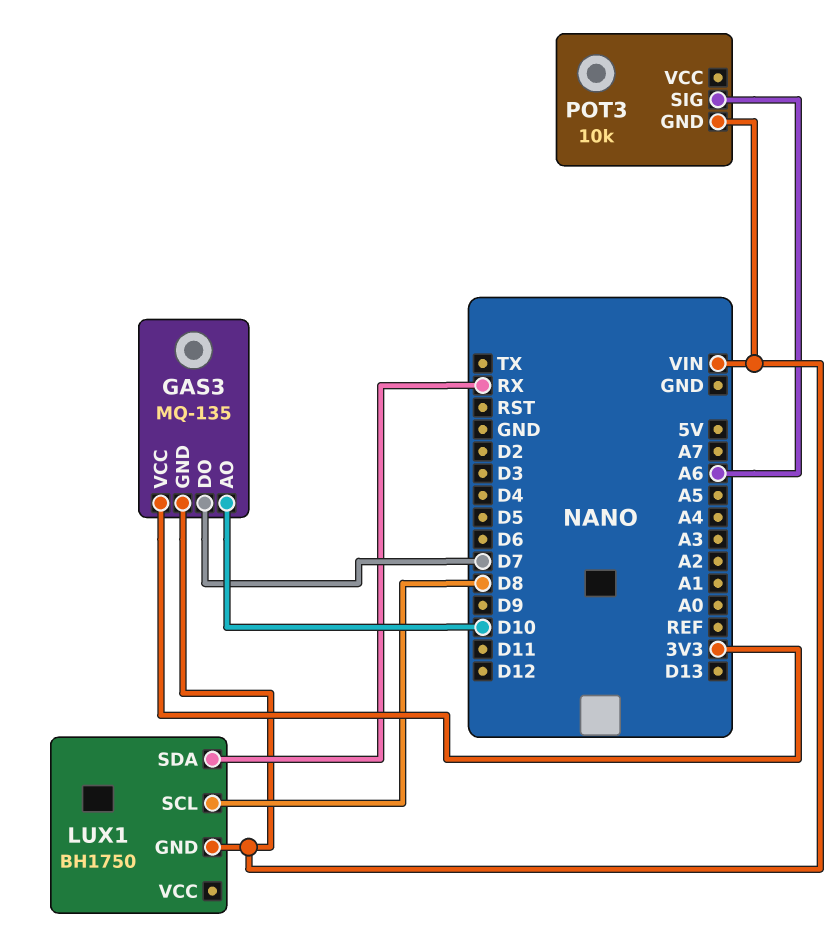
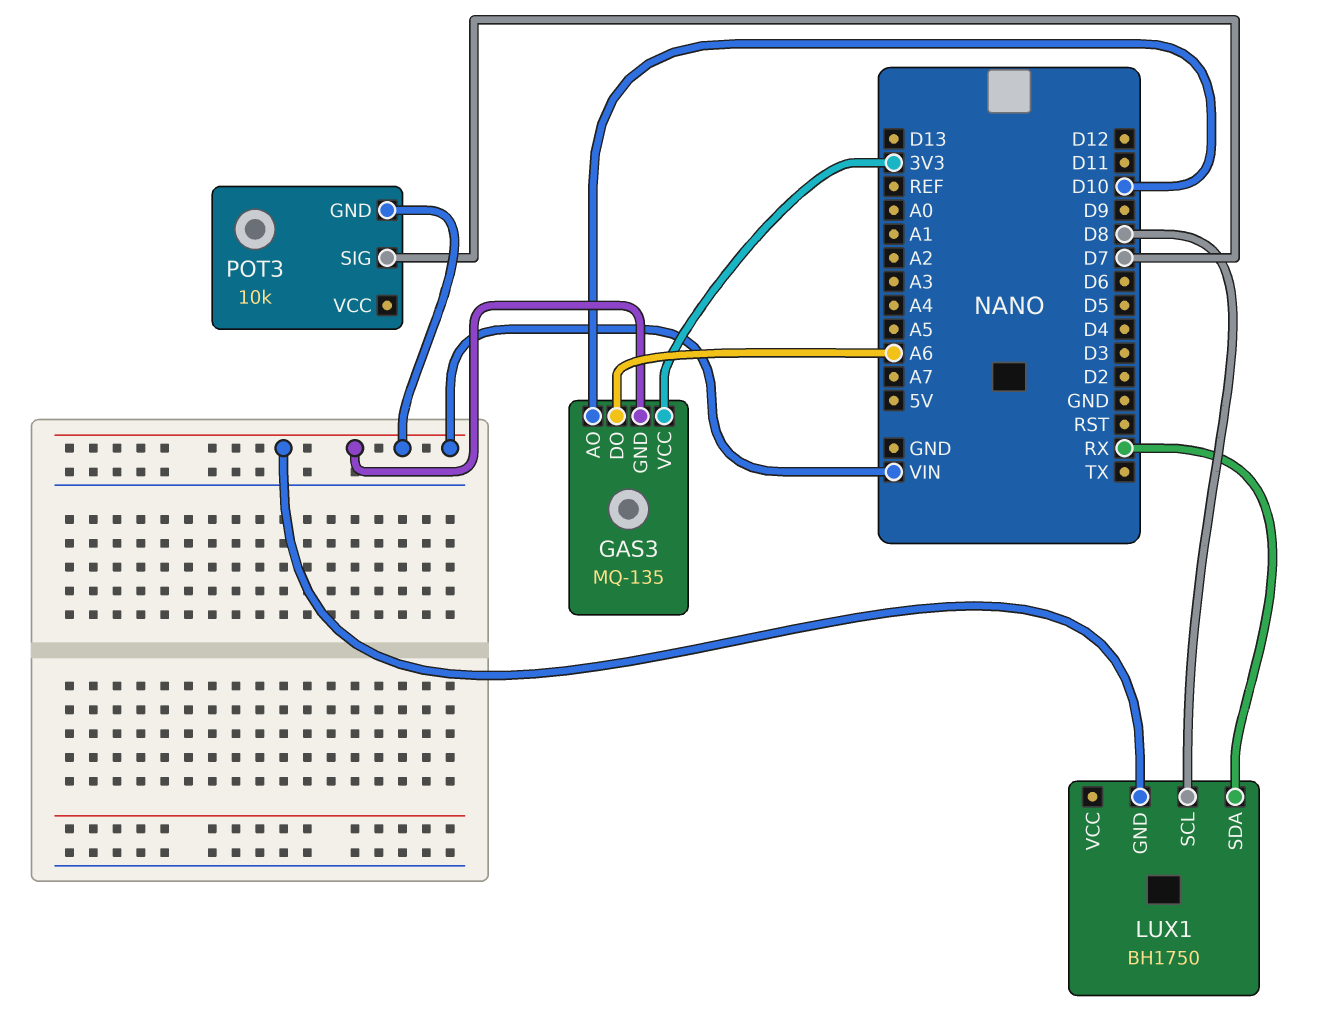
GAS3 pin DO: D7 -> A6
POT3 pin SIG: A6 -> D7

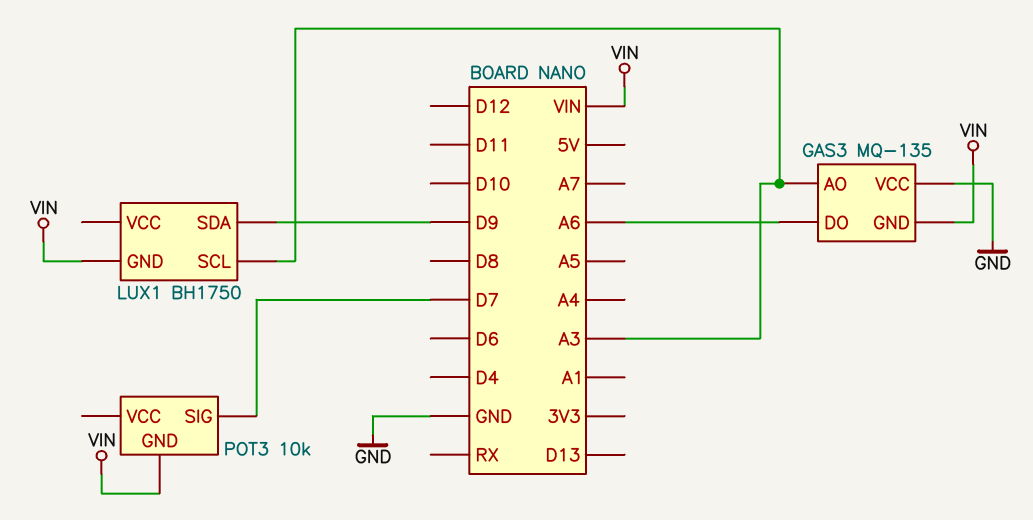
GAS3 pin AO: D10 -> A3
GAS3 pin VCC: 3V3 -> GND
LUX1 pin SCL: D8 -> A3
LUX1 pin SDA: RX -> D9

